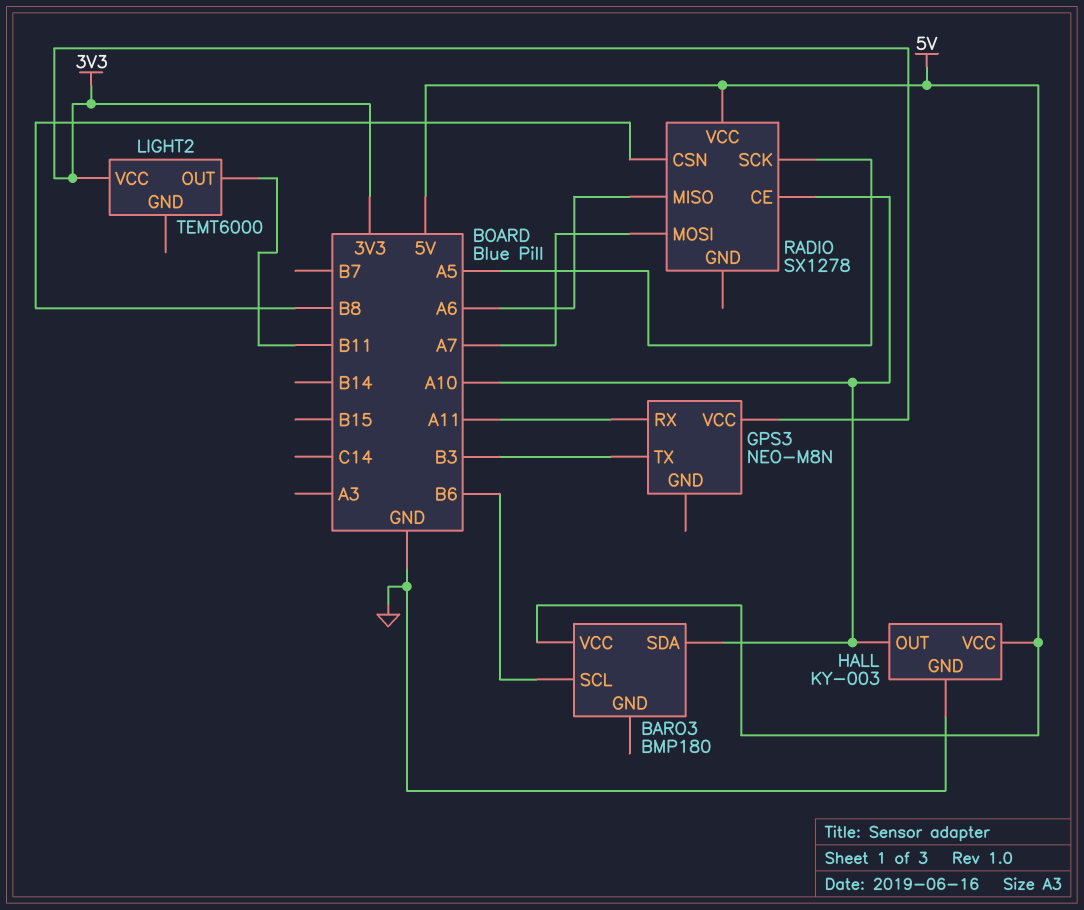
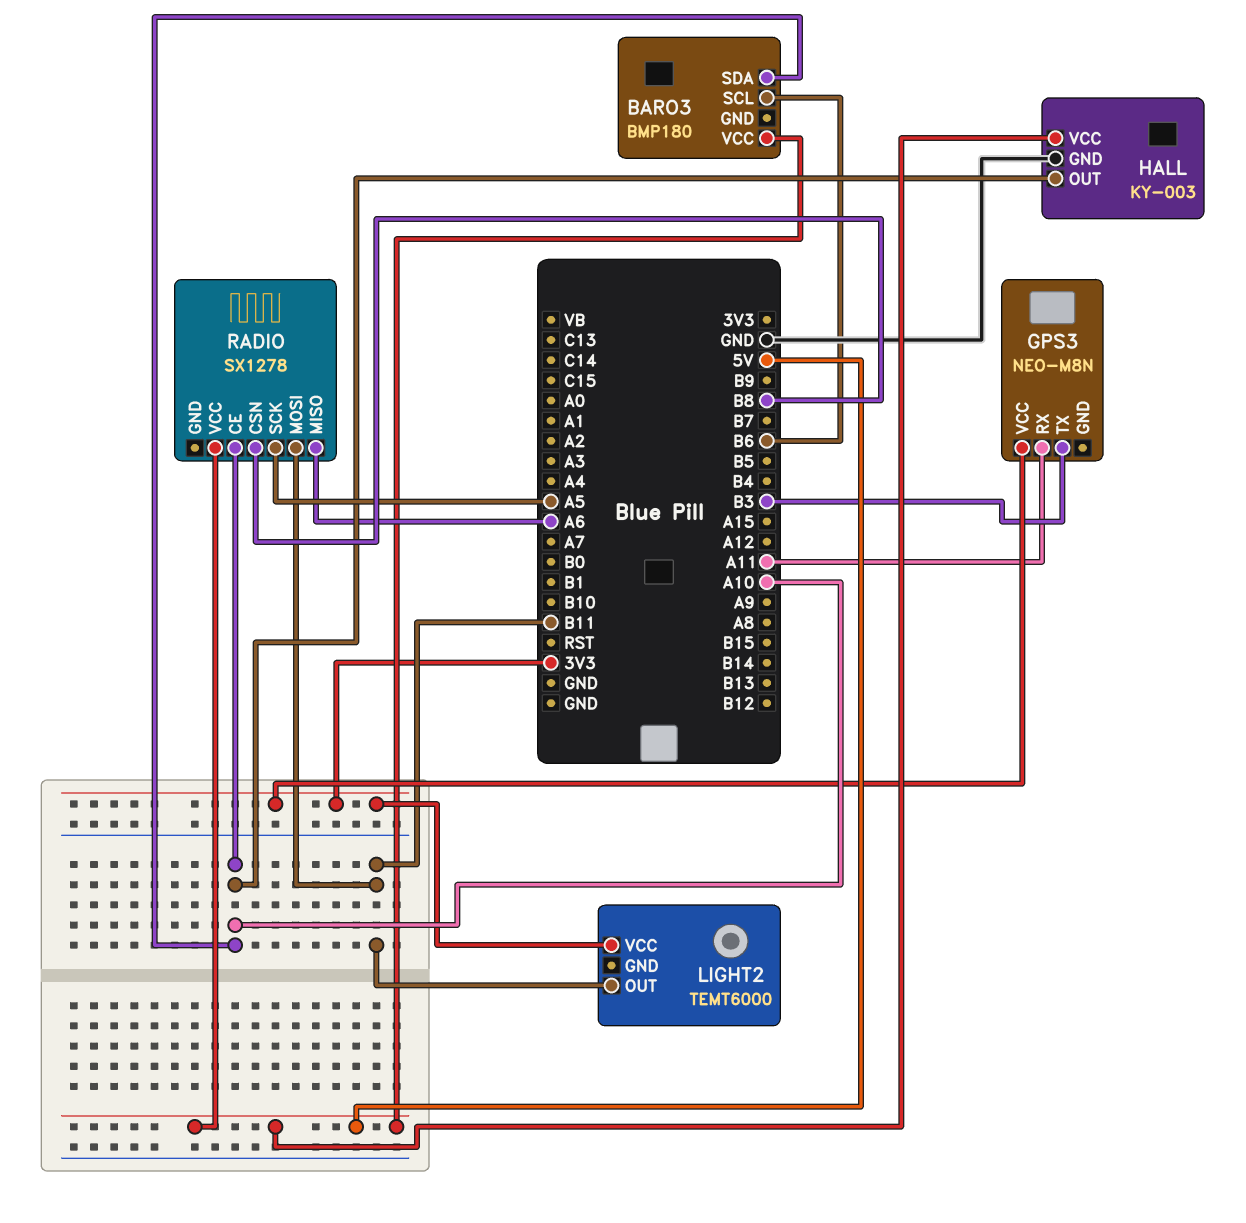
RADIO pin MOSI: A7 -> B11

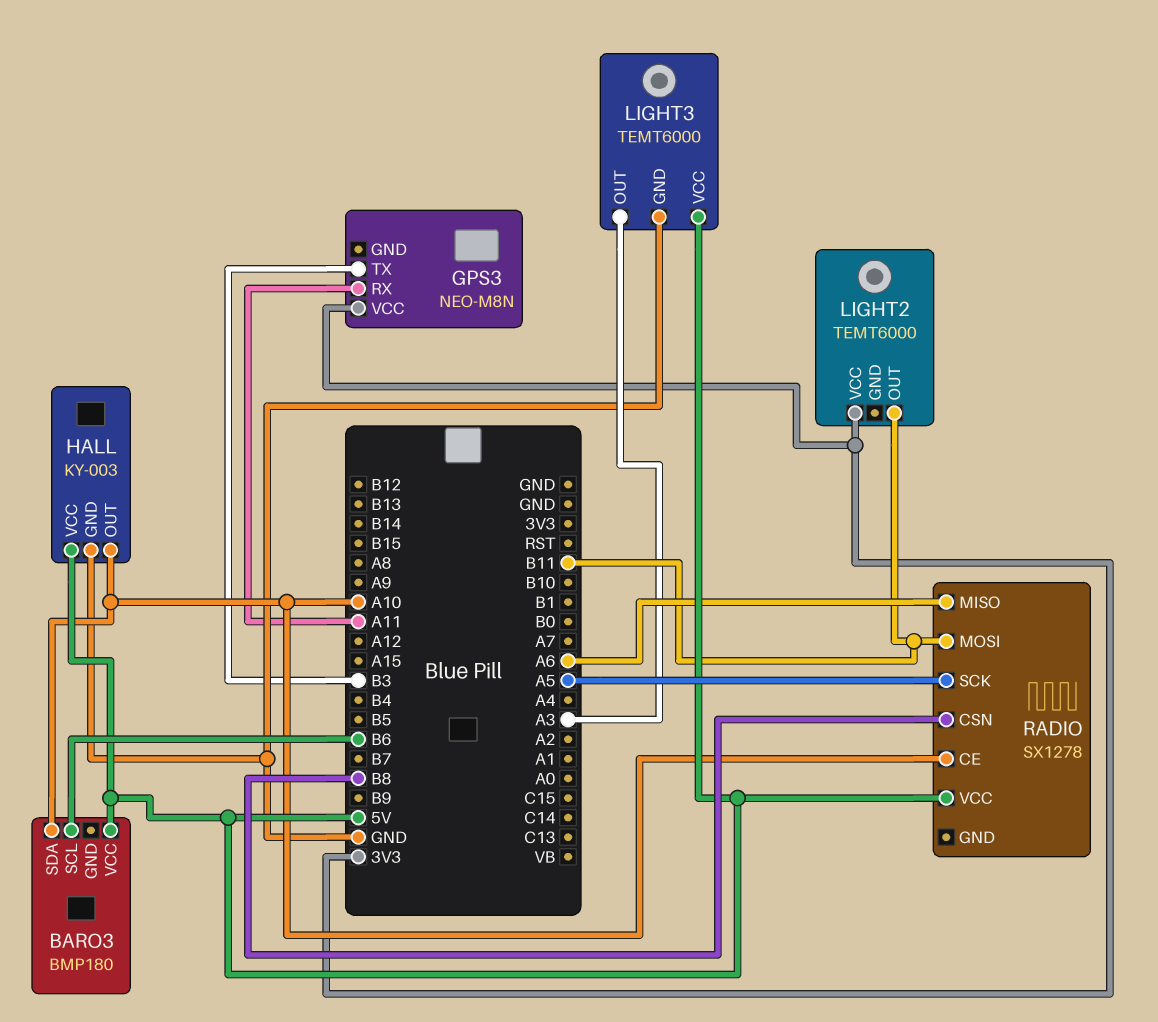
LIGHT3: none -> TEMT6000
LIGHT3 pin GND: none -> GND
LIGHT3 pin OUT: none -> A3
LIGHT3 pin VCC: none -> 5V

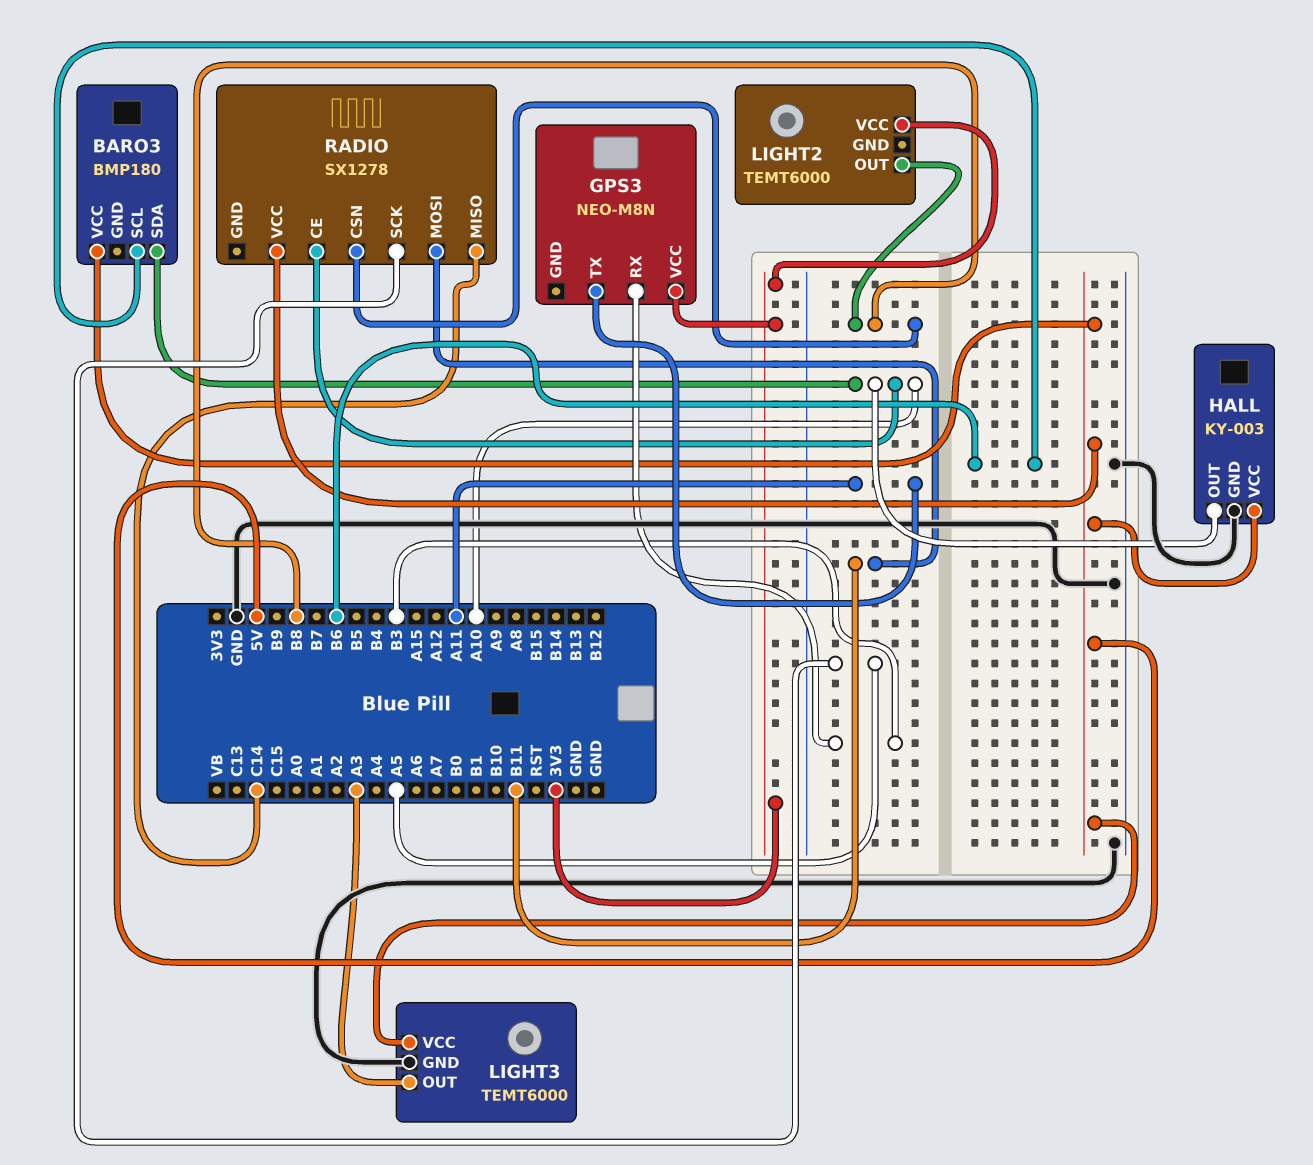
GPS3 pin RX: A11 -> B3
GPS3 pin TX: B3 -> A11
LIGHT2 pin OUT: B11 -> B8
RADIO pin MISO: A6 -> C14

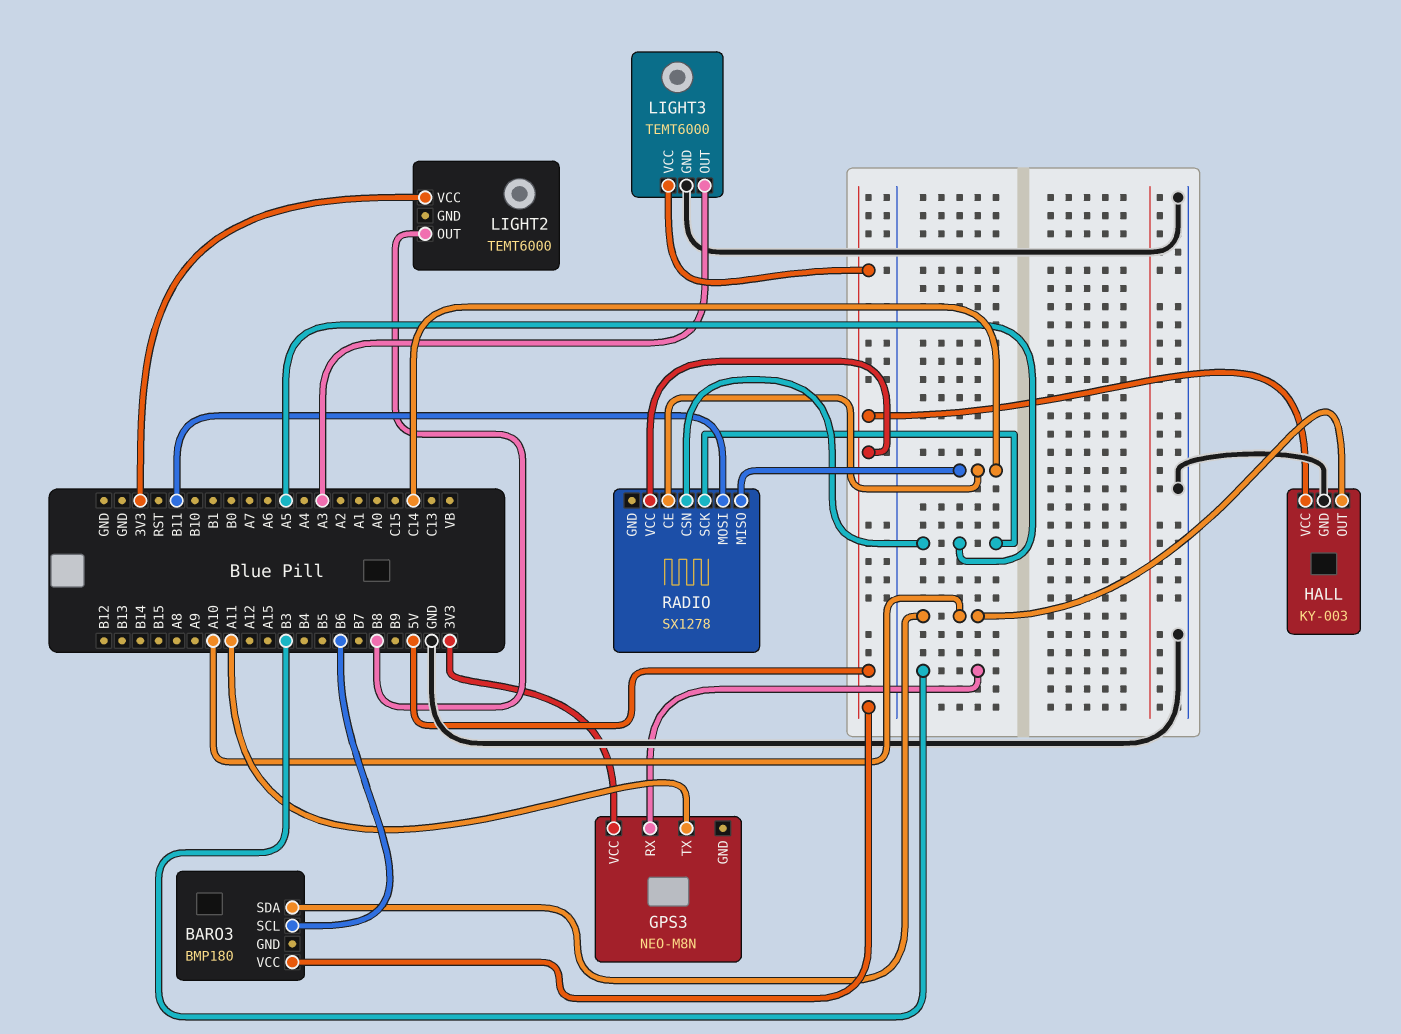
RADIO pin CE: A10 -> C14
RADIO pin CSN: B8 -> A5

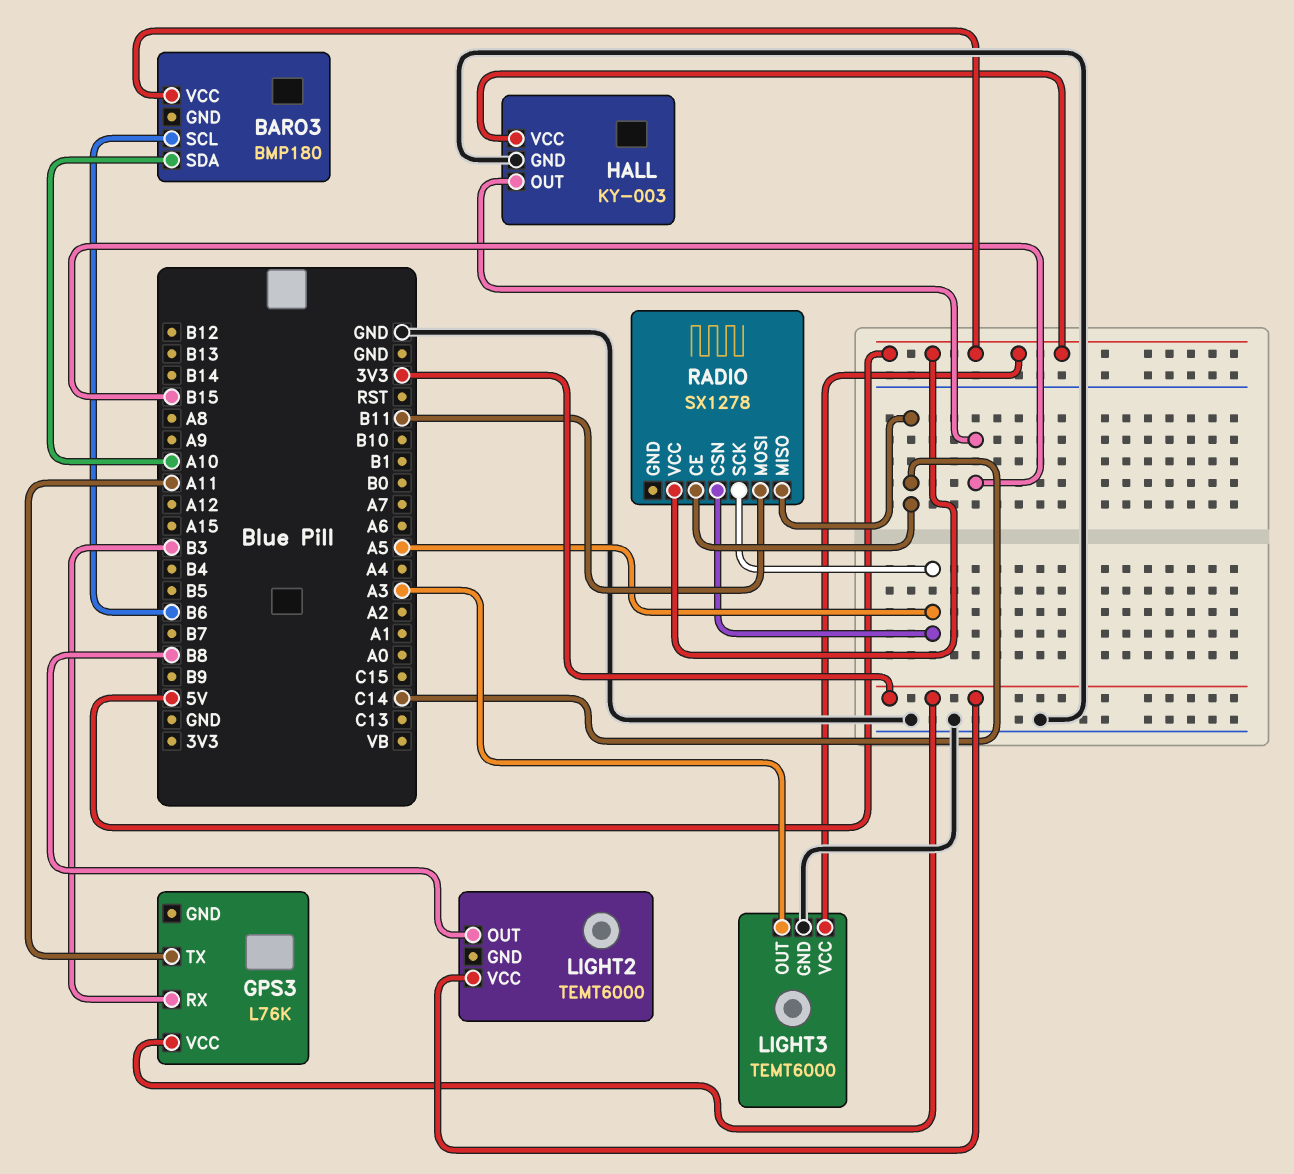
GPS3: NEO-M8N -> L76K
HALL pin OUT: A10 -> B15

